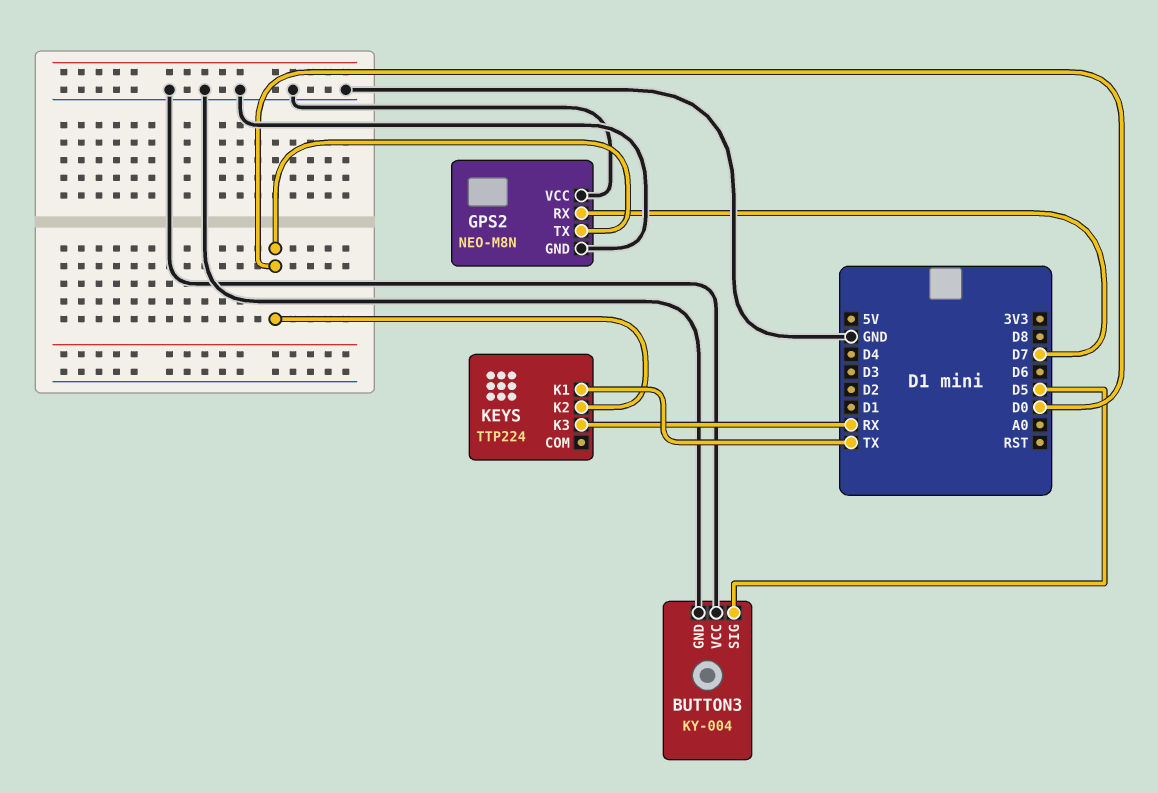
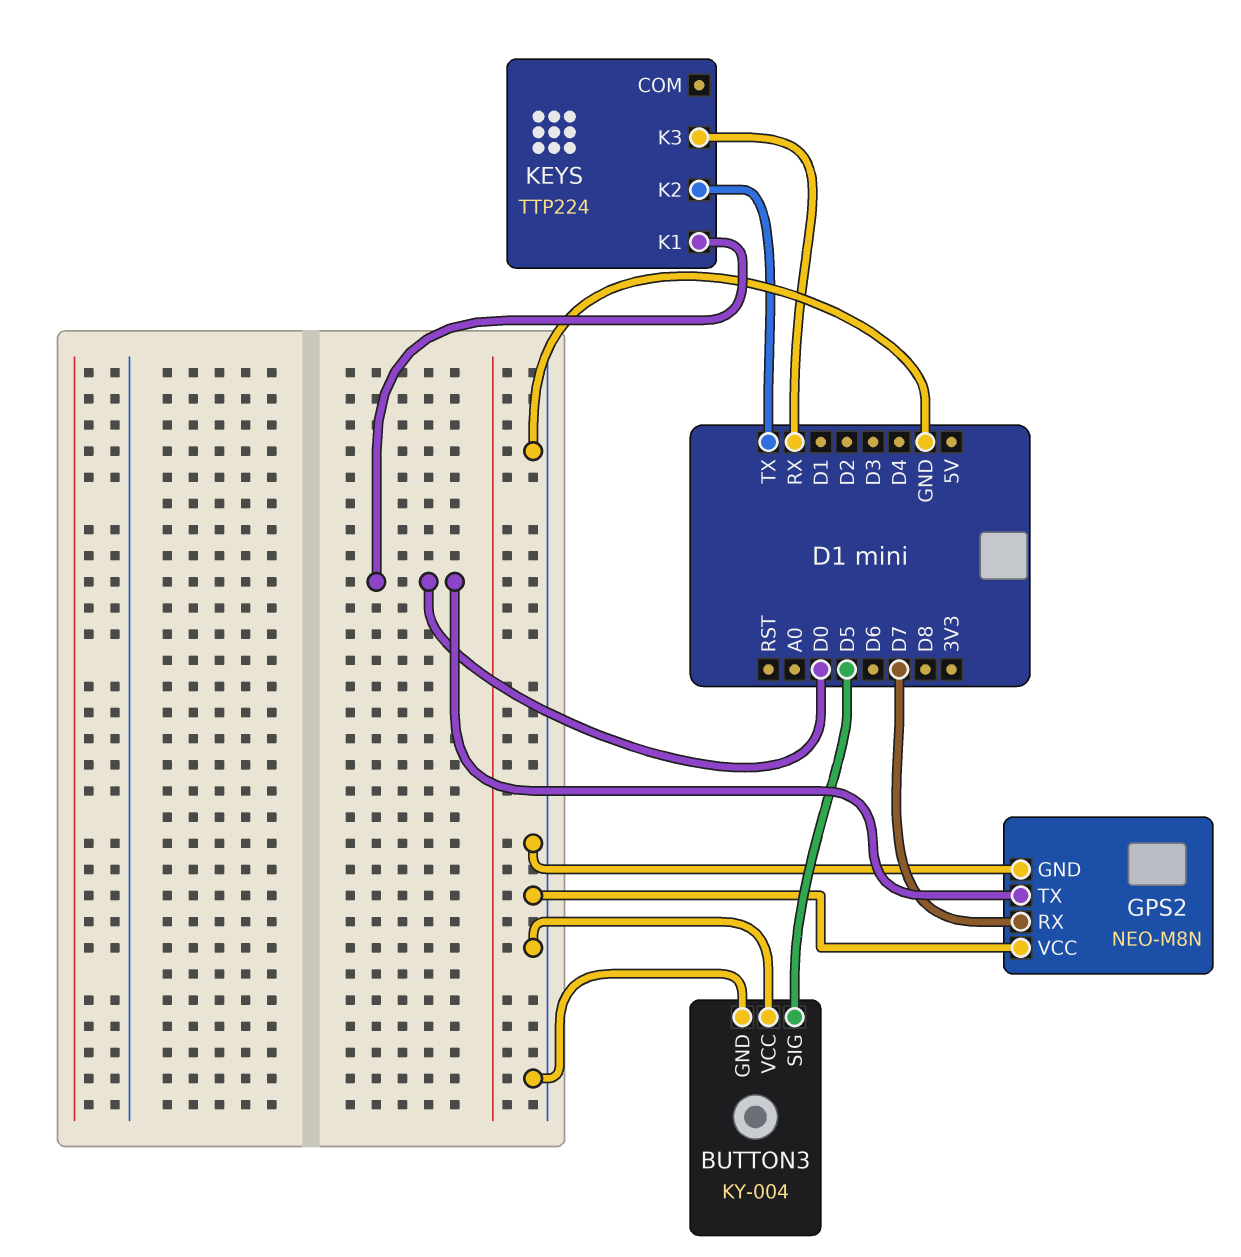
KEYS pin K1: TX -> D0
KEYS pin K2: D0 -> TX

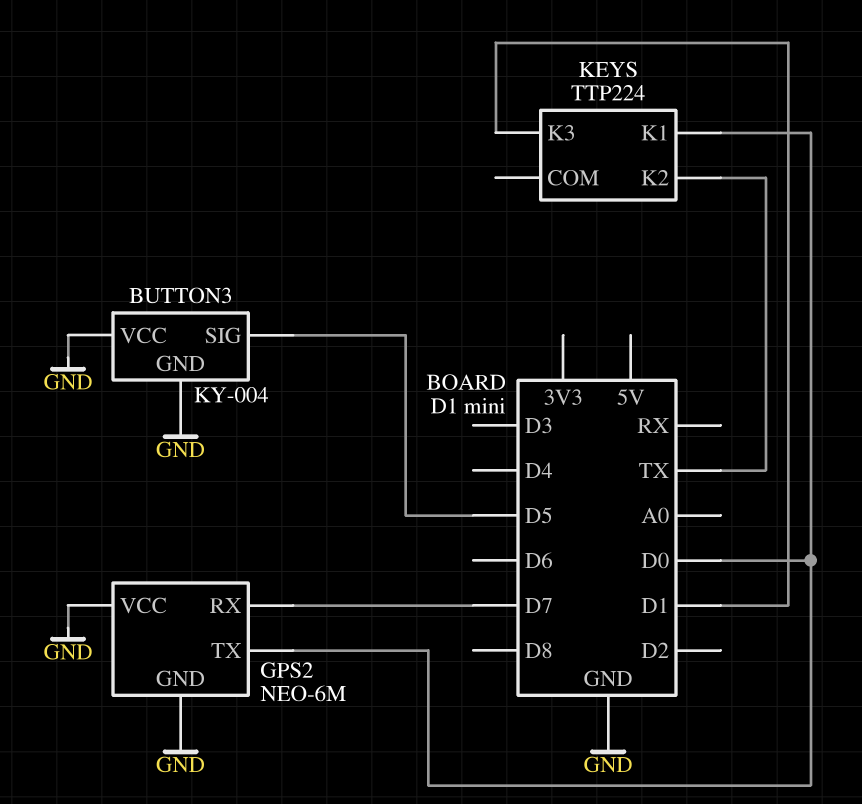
GPS2: NEO-M8N -> NEO-6M
KEYS pin K3: RX -> D1

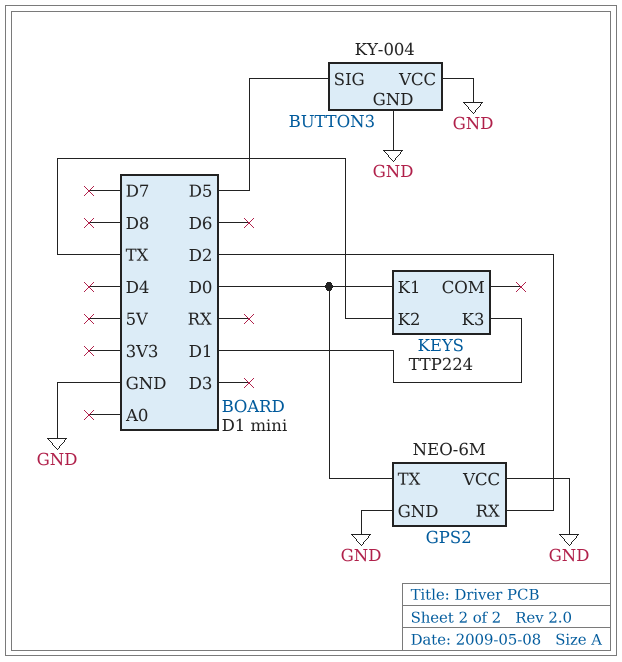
GPS2 pin RX: D7 -> D2

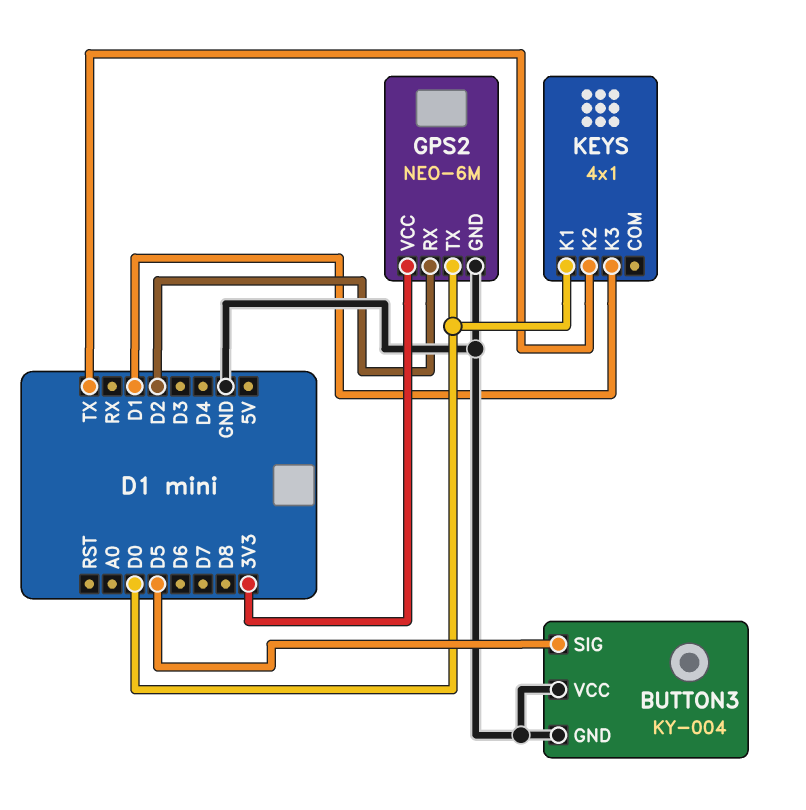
GPS2 pin VCC: GND -> 3V3
KEYS: TTP224 -> 4x1

